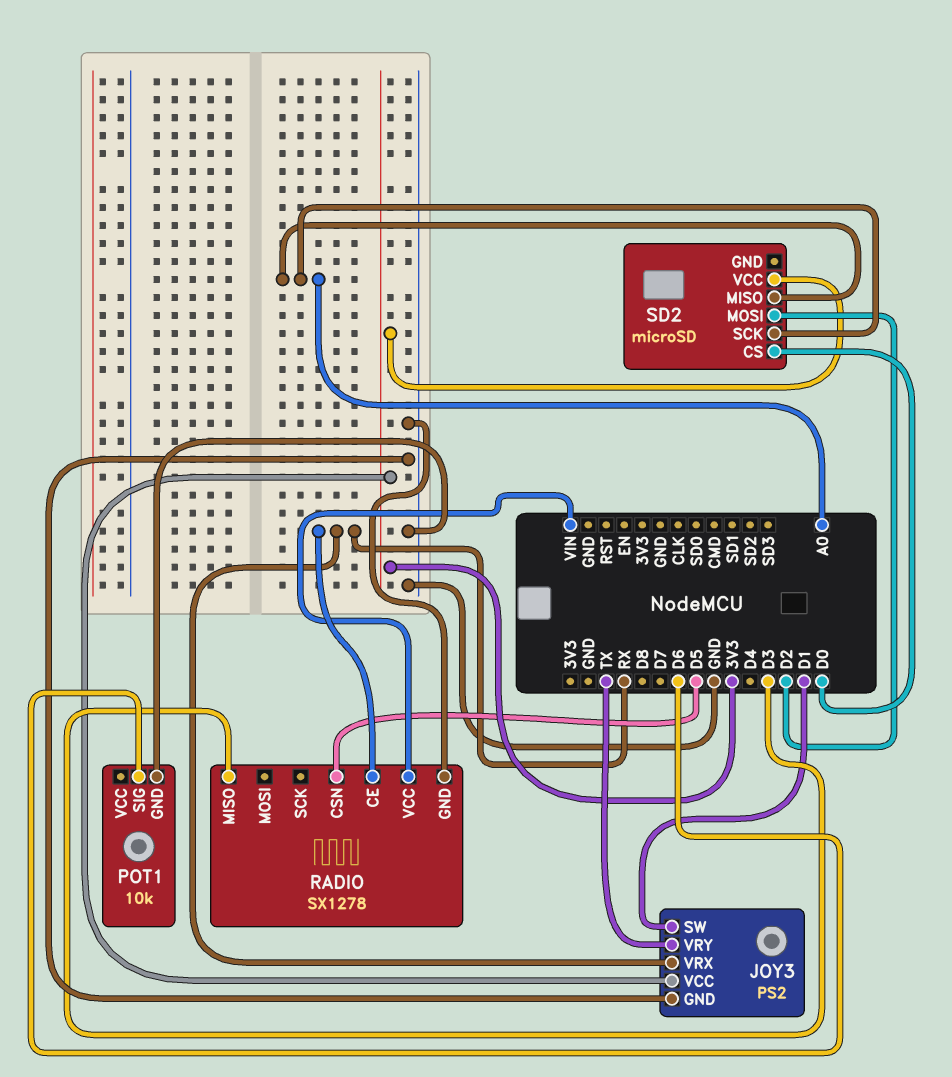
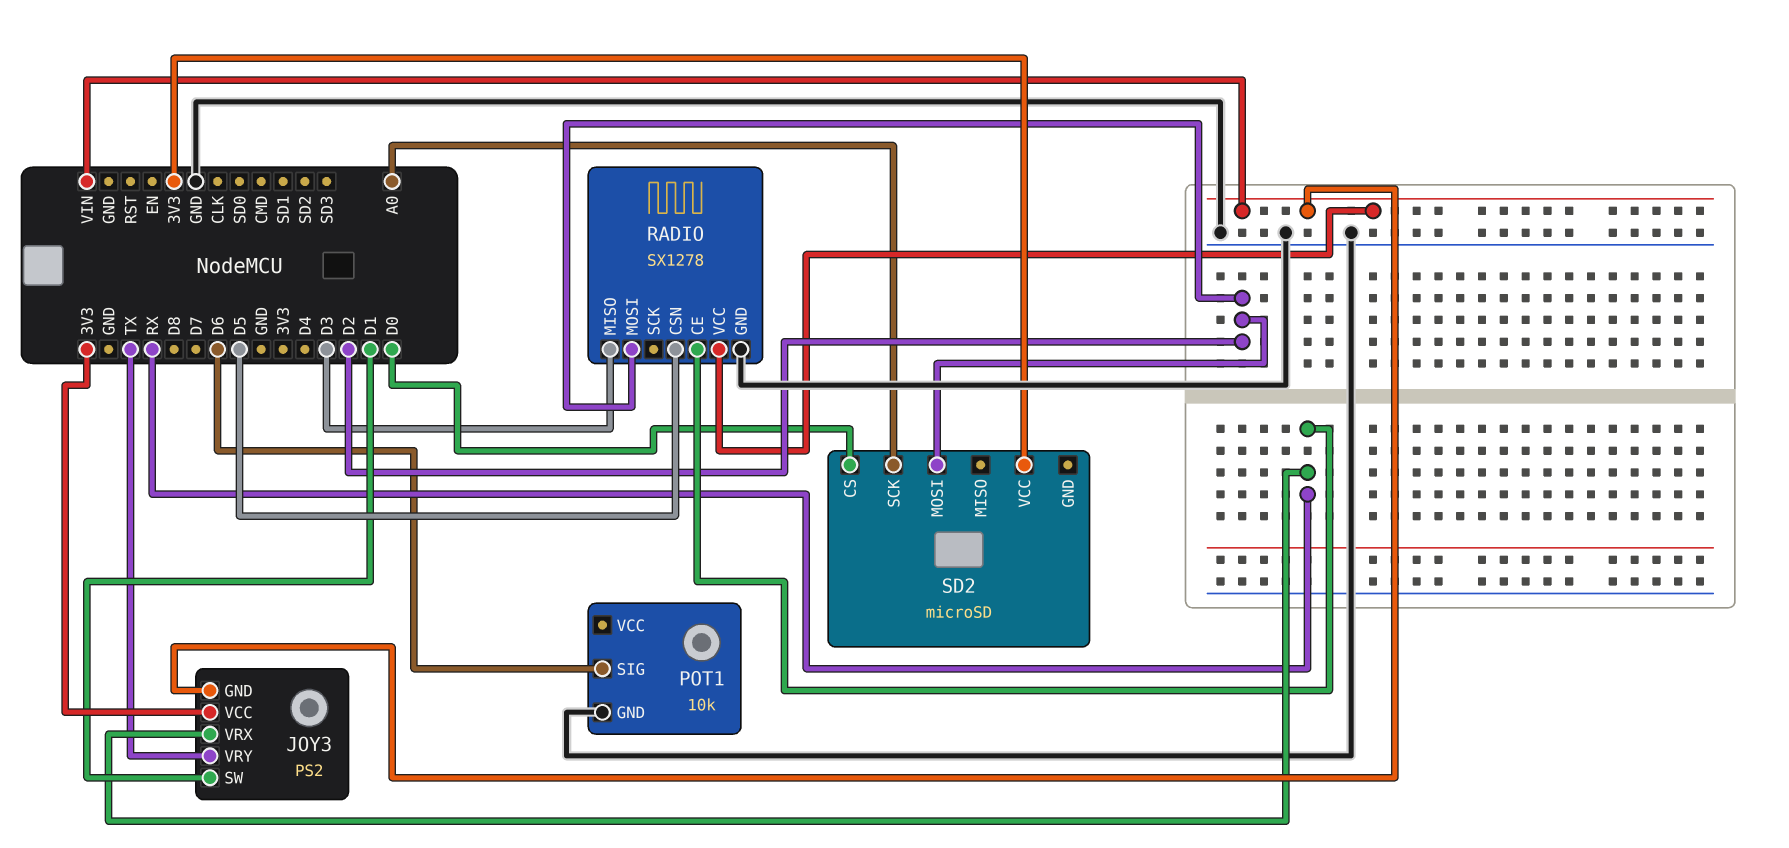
JOY3 pin GND: GND -> VIN
RADIO pin MOSI: none -> D2
SD2 pin MISO: A0 -> none

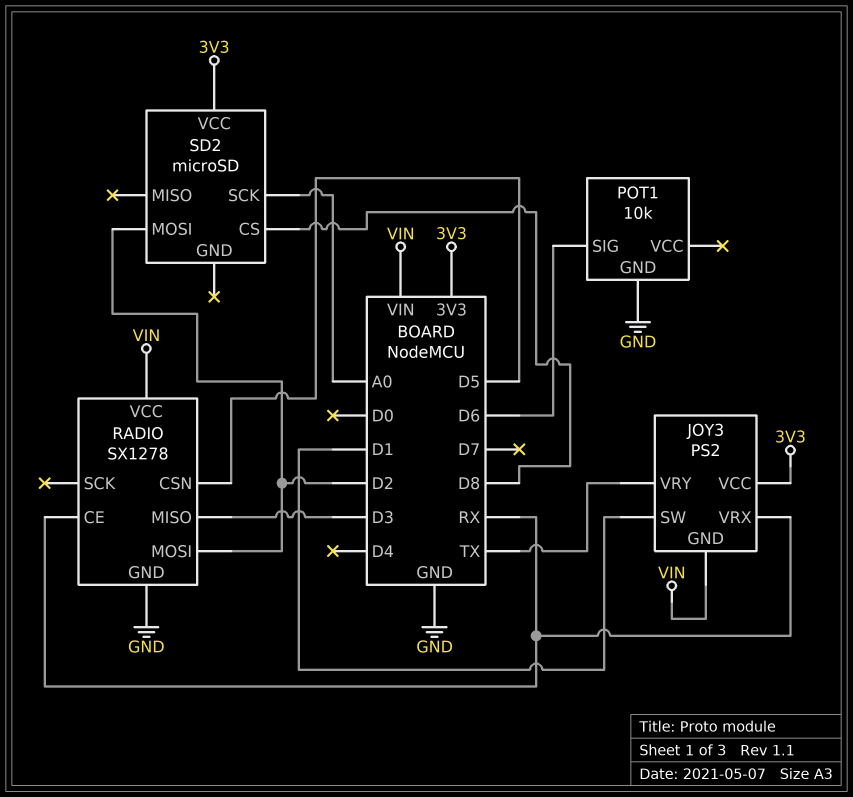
SD2 pin CS: D0 -> D8

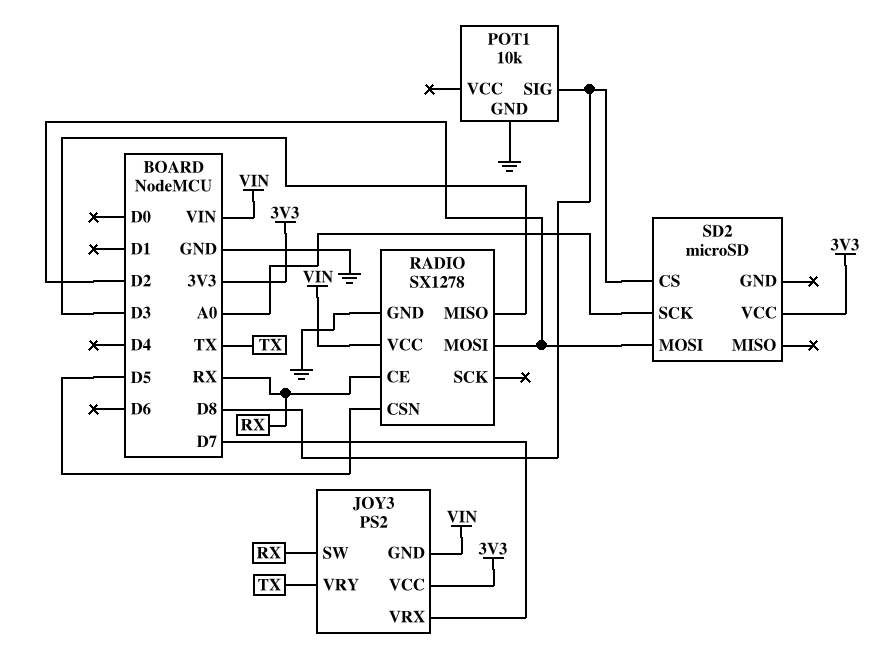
JOY3 pin SW: D1 -> RX
JOY3 pin VRX: RX -> D7
POT1 pin SIG: D6 -> D8

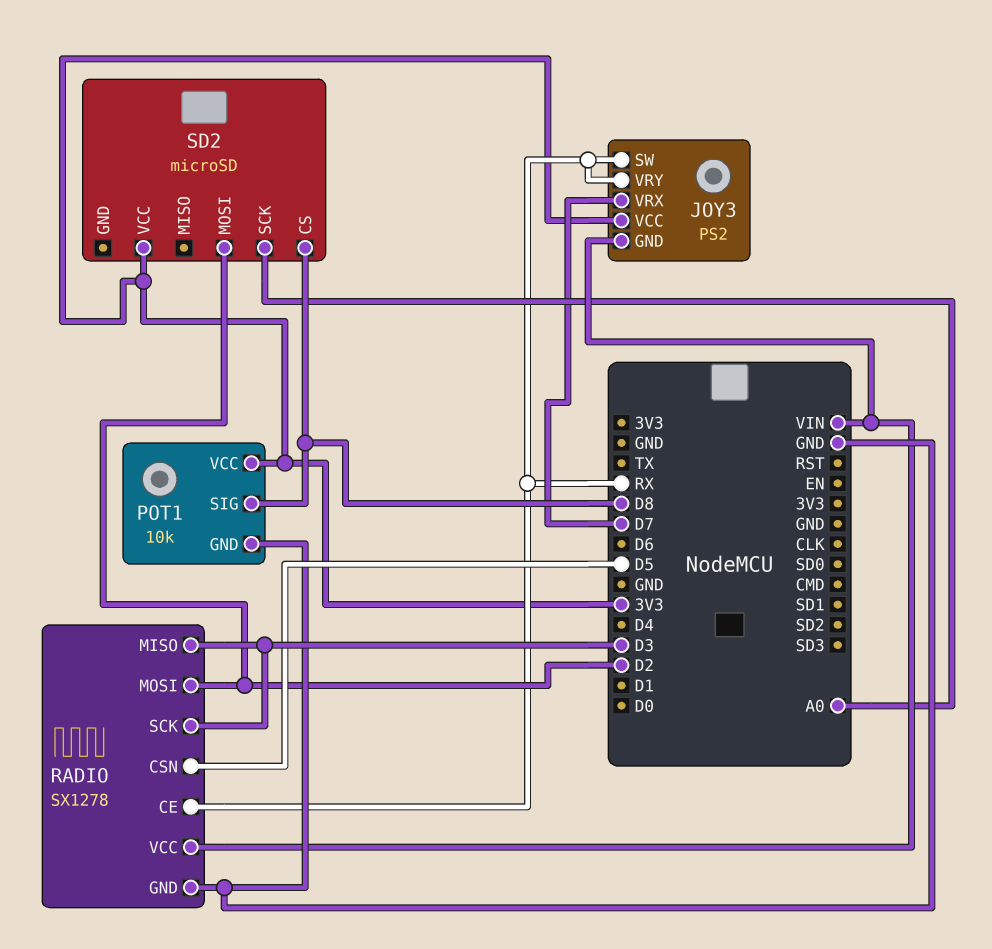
JOY3 pin VRY: TX -> RX
POT1 pin VCC: none -> 3V3
RADIO pin SCK: none -> D3

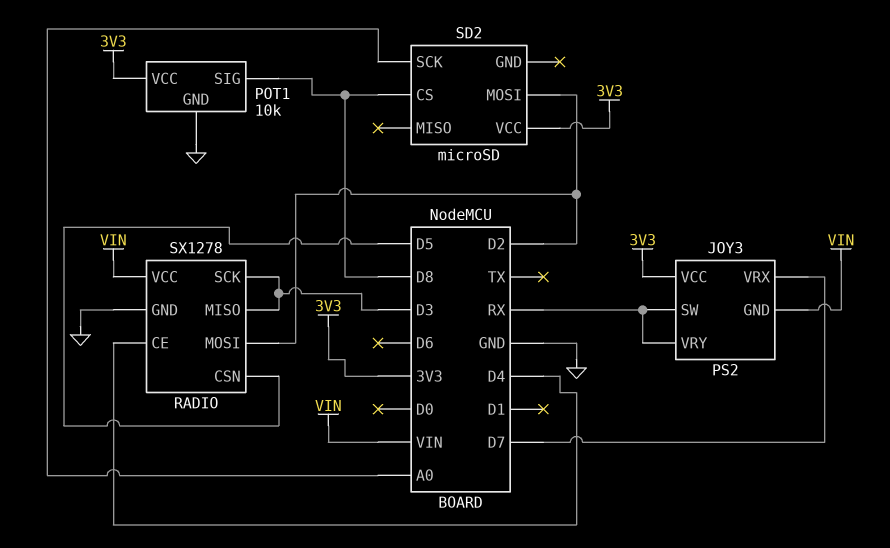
RADIO pin CE: RX -> D4

